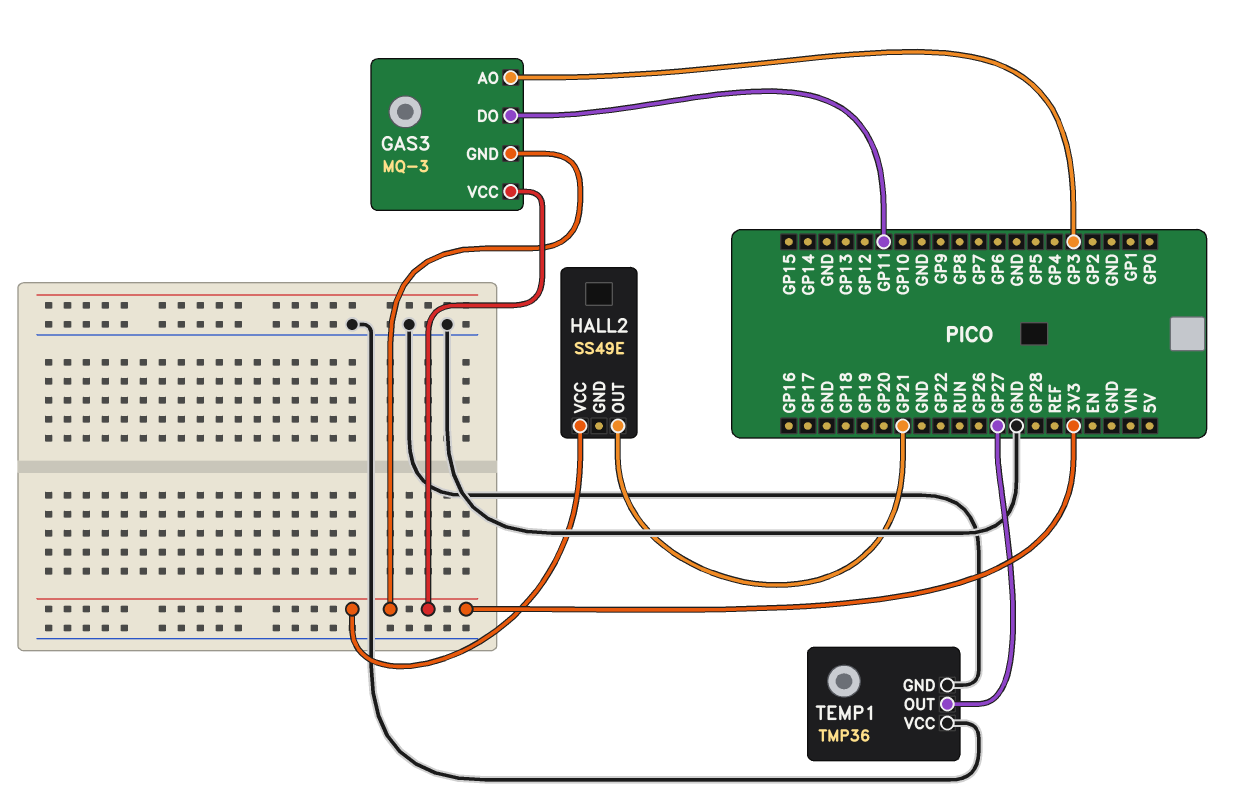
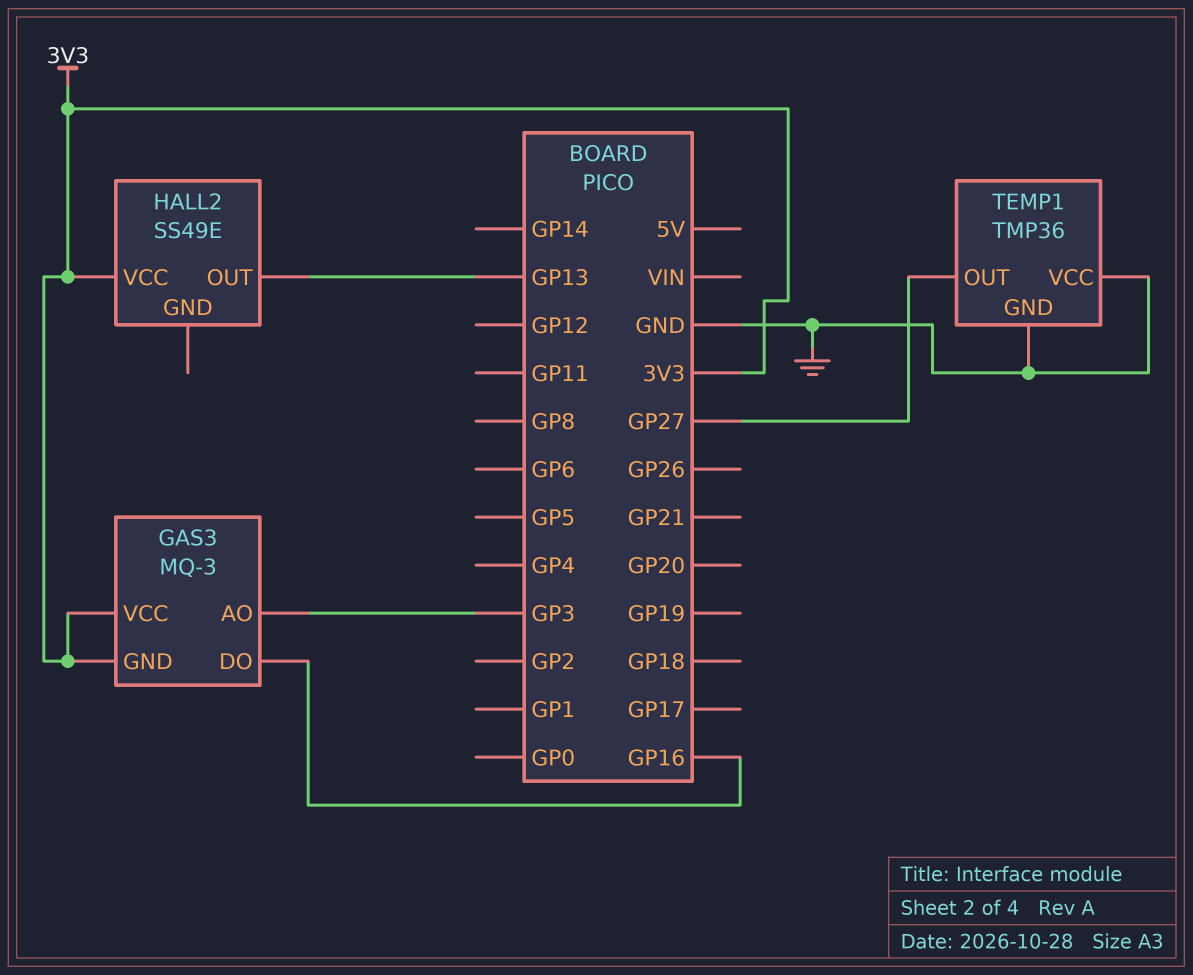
GAS3 pin DO: GP11 -> GP16
HALL2 pin OUT: GP21 -> GP13

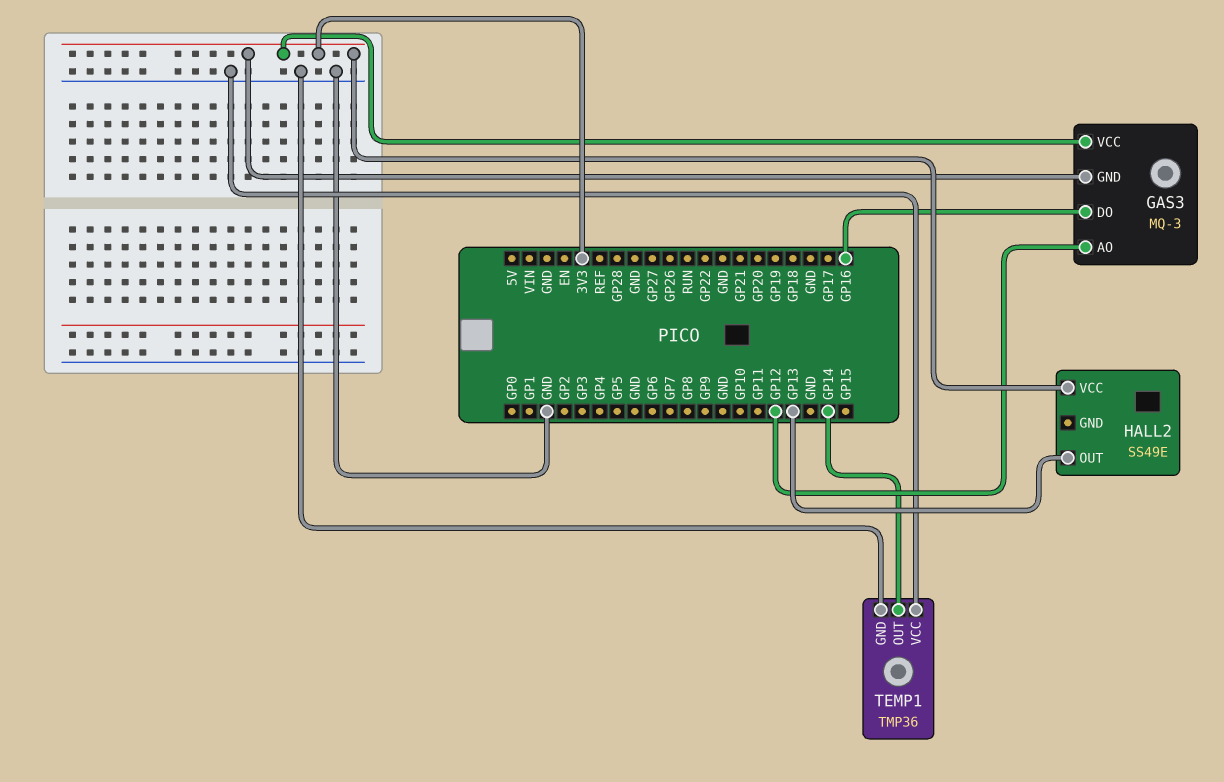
GAS3 pin AO: GP3 -> GP12
TEMP1 pin OUT: GP27 -> GP14

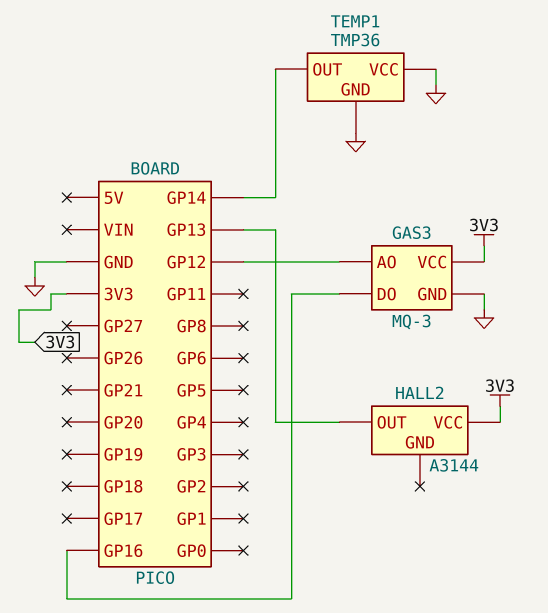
GAS3 pin GND: 3V3 -> GND
HALL2: SS49E -> A3144

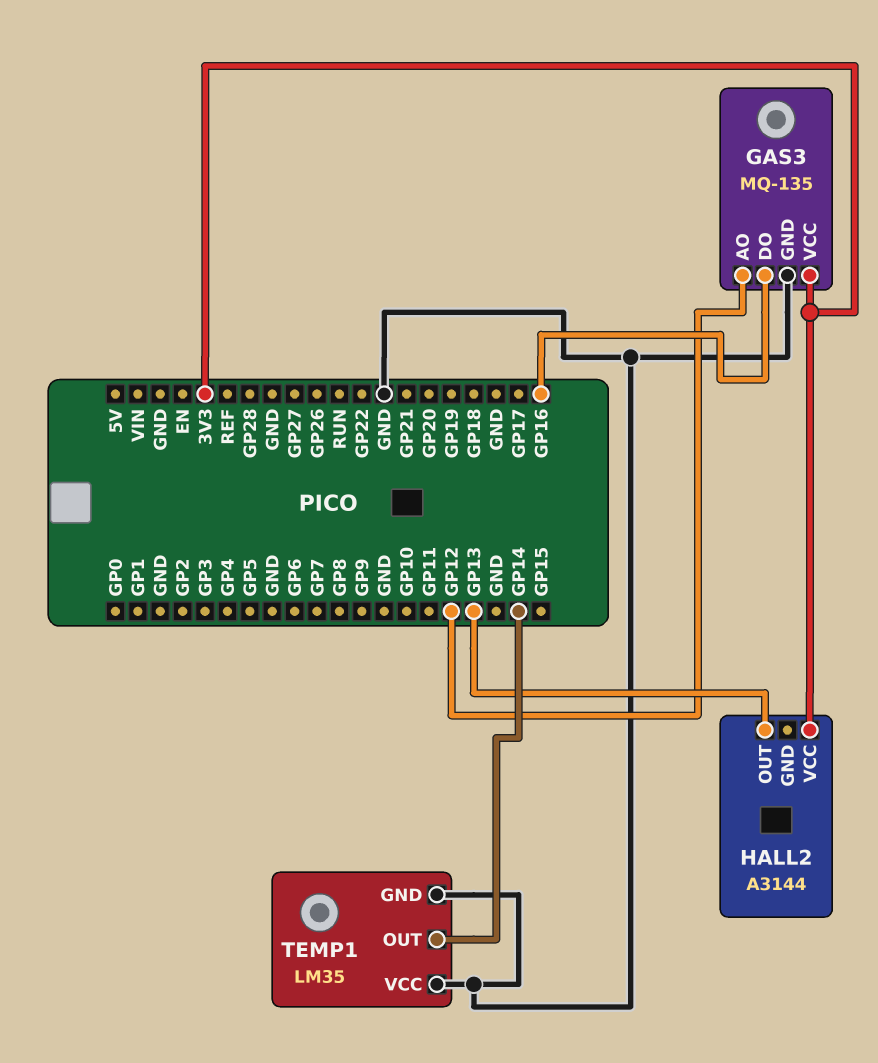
GAS3: MQ-3 -> MQ-135
TEMP1: TMP36 -> LM35

